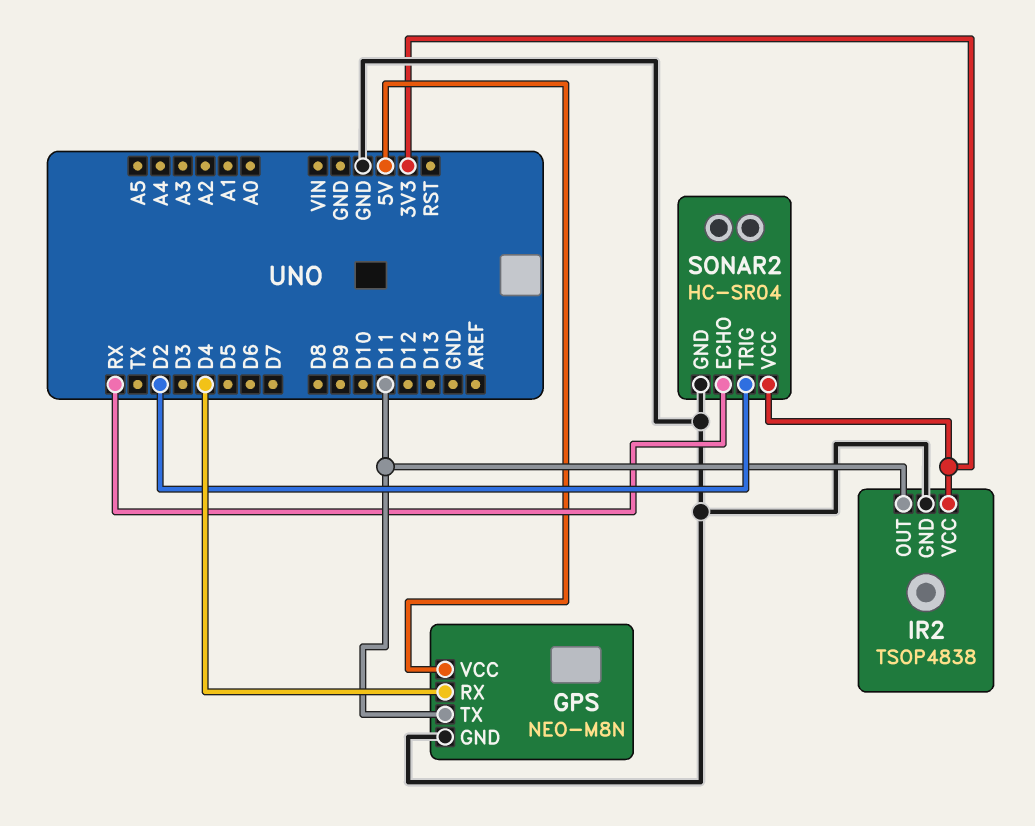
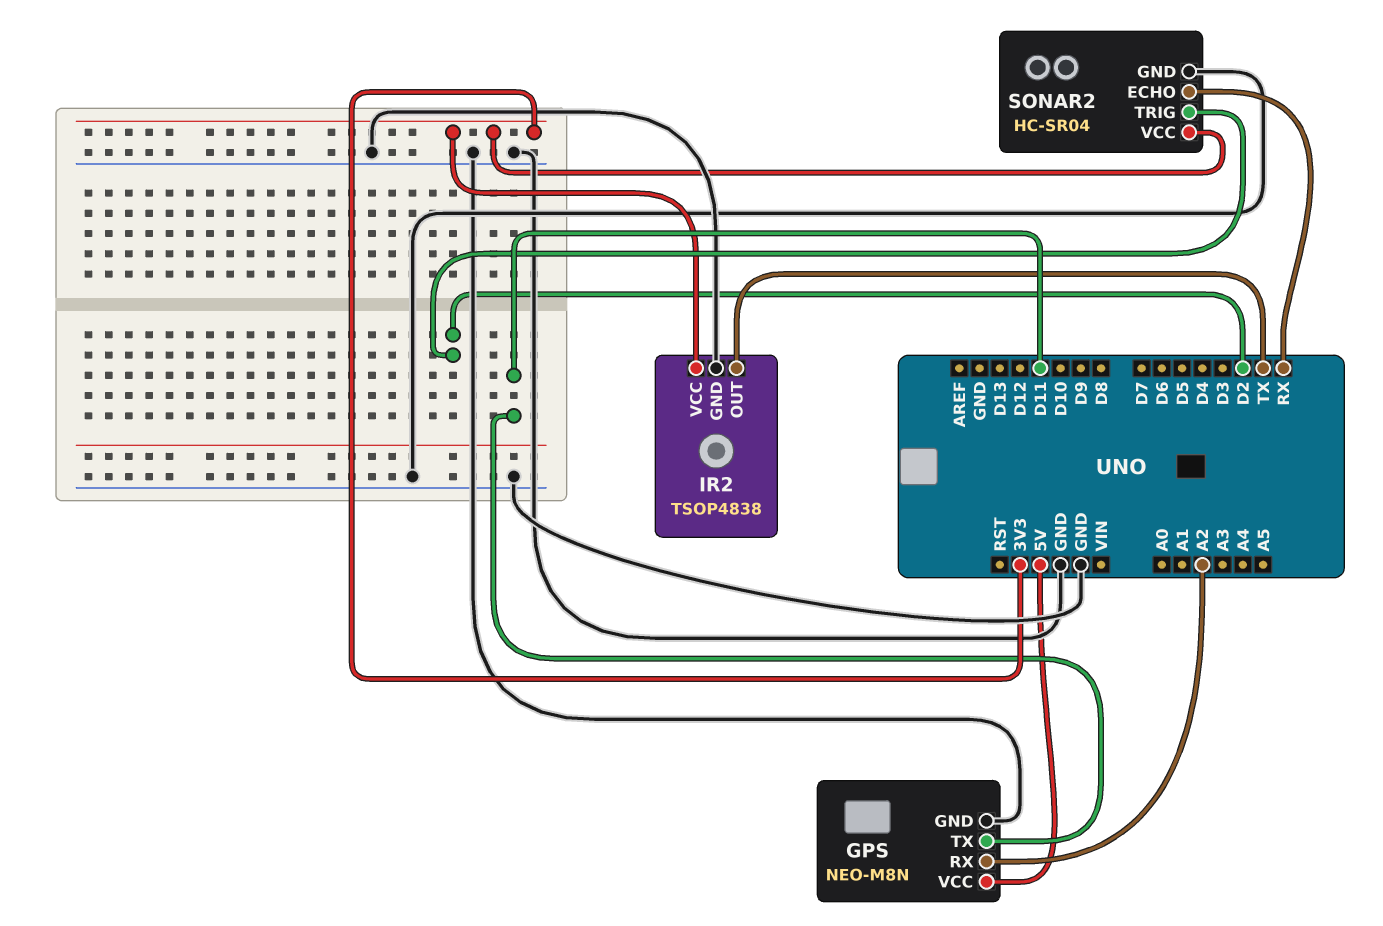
GPS pin RX: D4 -> A2
IR2 pin OUT: D11 -> TX

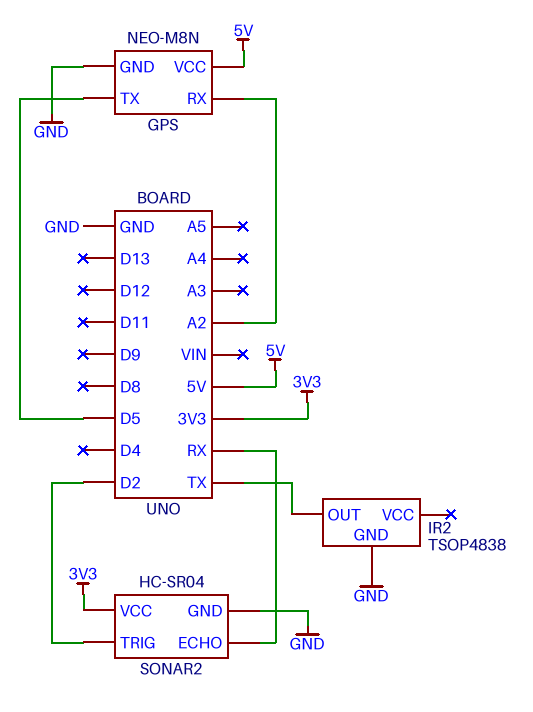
GPS pin TX: D11 -> D5
IR2 pin VCC: 3V3 -> none

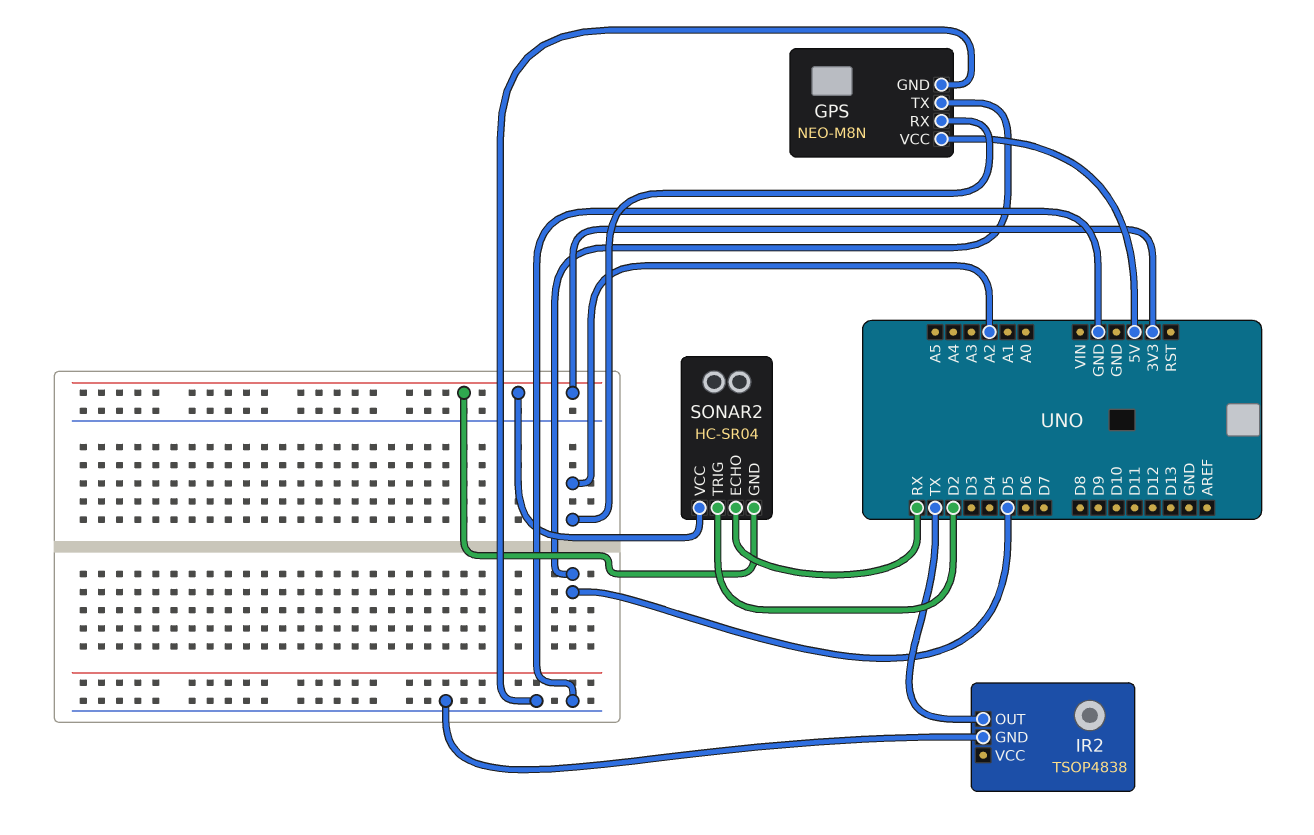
SONAR2 pin GND: GND -> 3V3

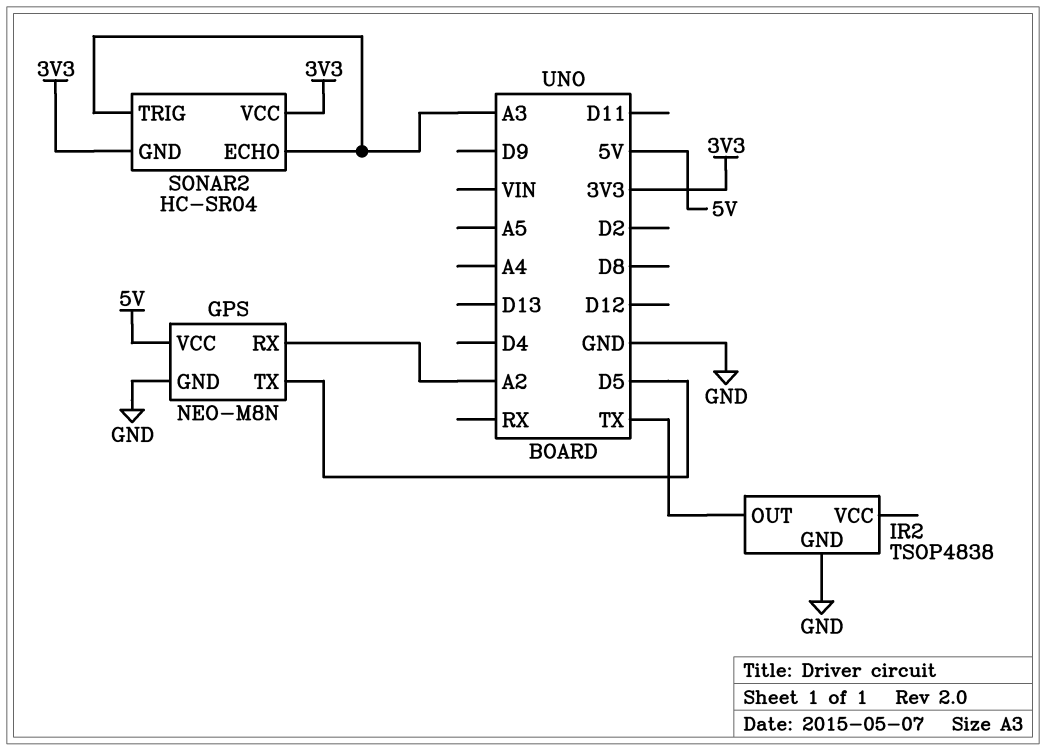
SONAR2 pin ECHO: RX -> A3
SONAR2 pin TRIG: D2 -> A3

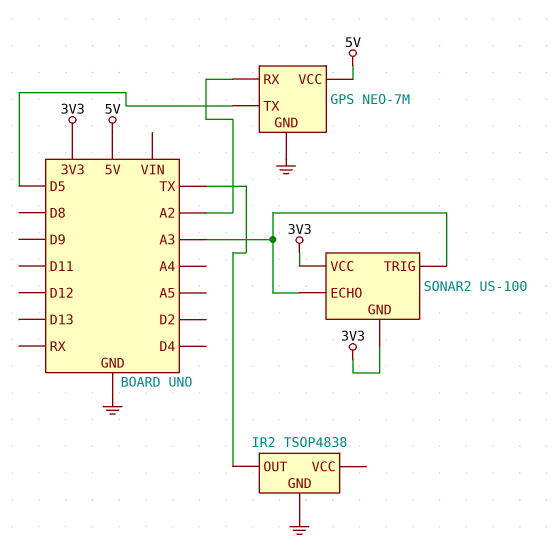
GPS: NEO-M8N -> NEO-7M
SONAR2: HC-SR04 -> US-100

